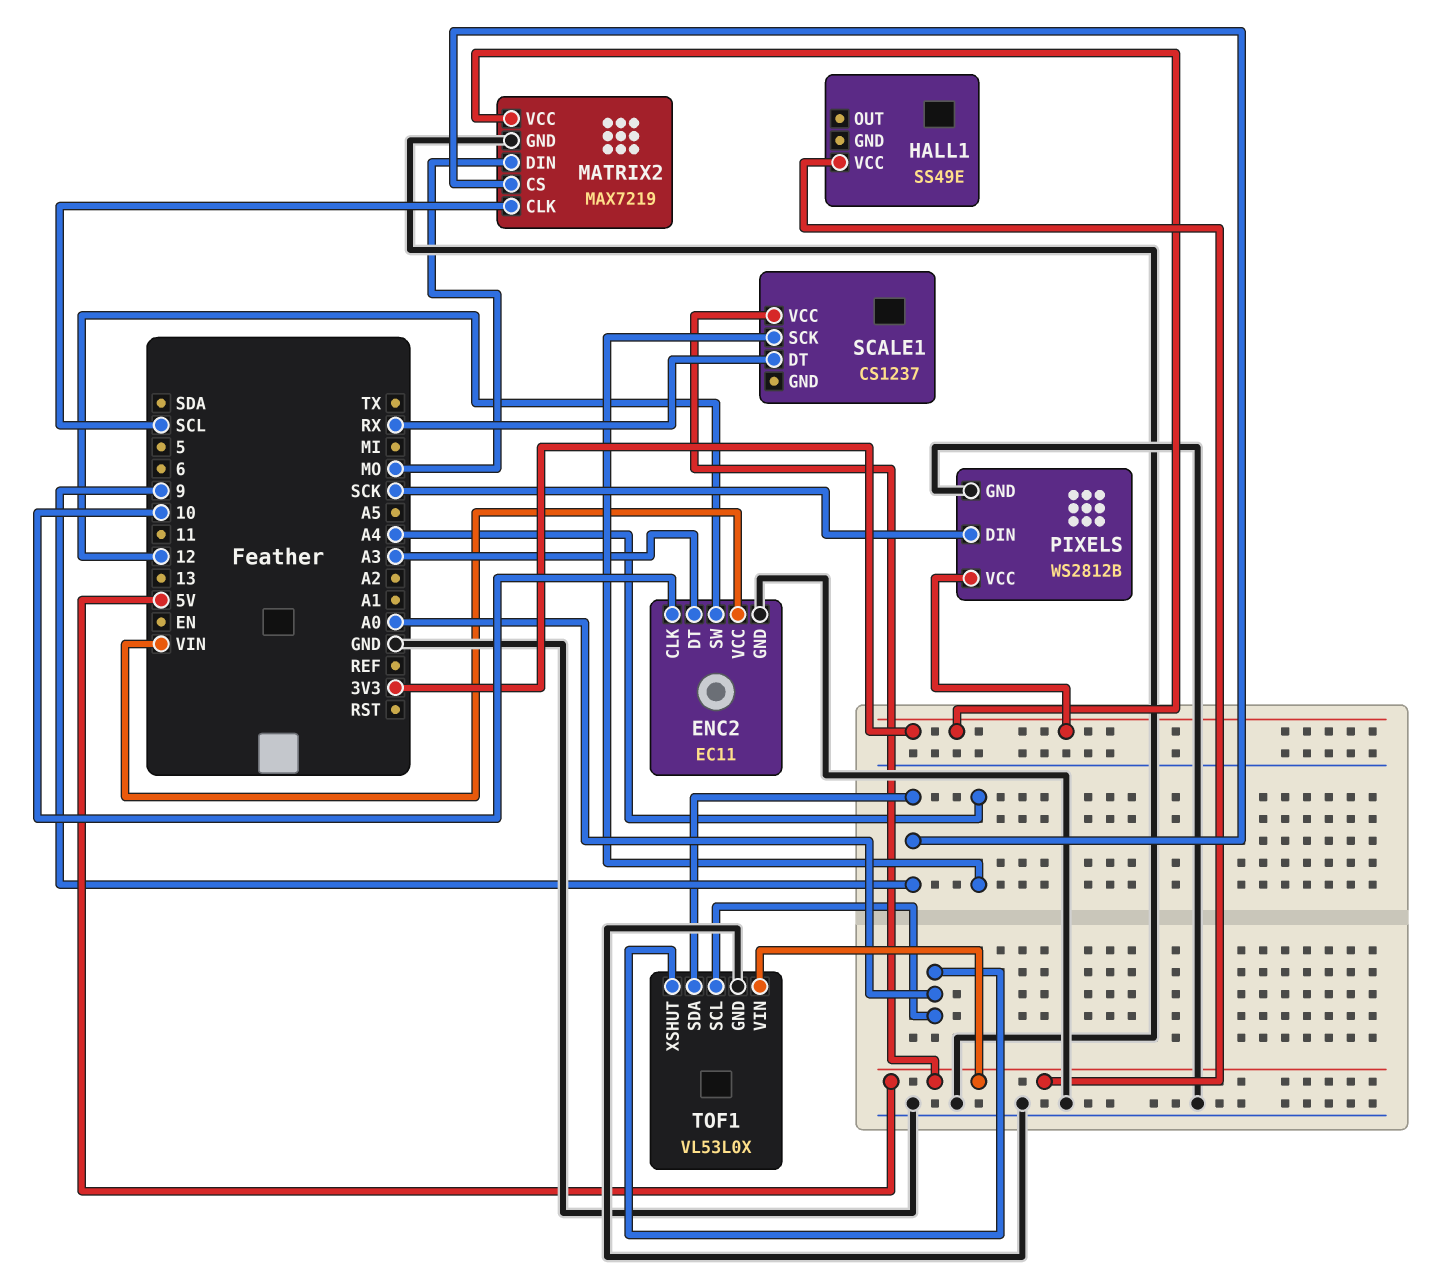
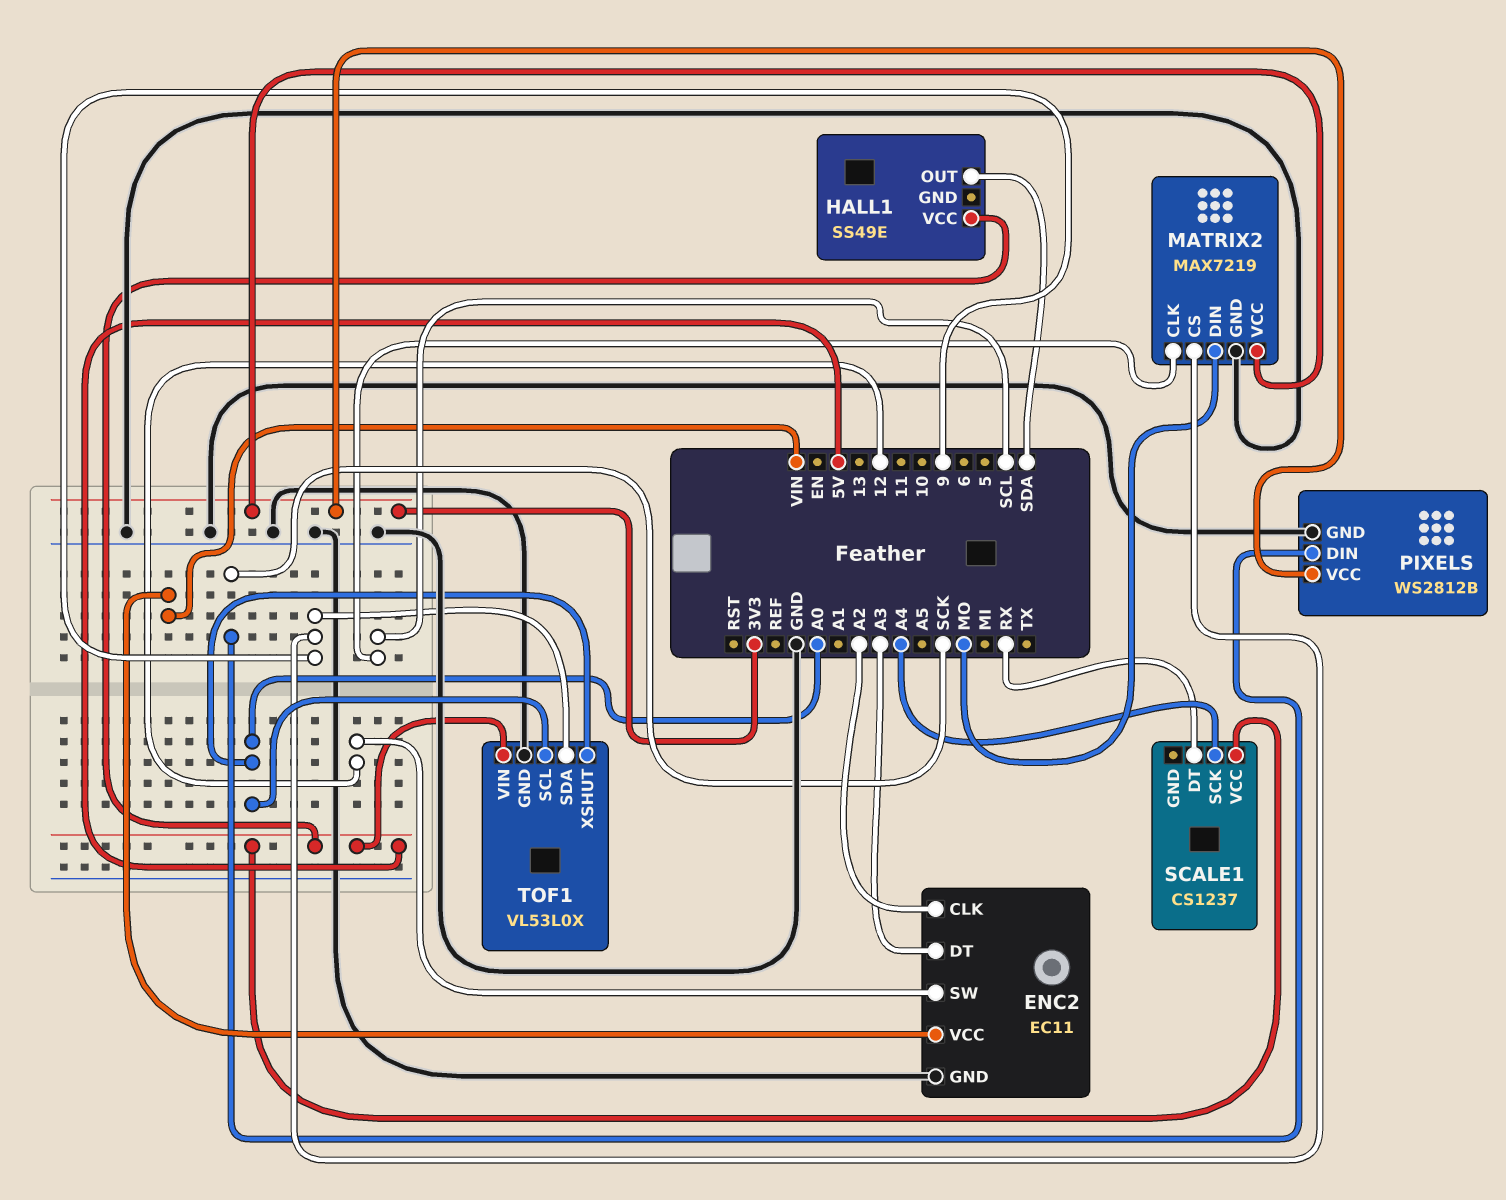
ENC2 pin CLK: 10 -> A2
HALL1 pin OUT: none -> SDA

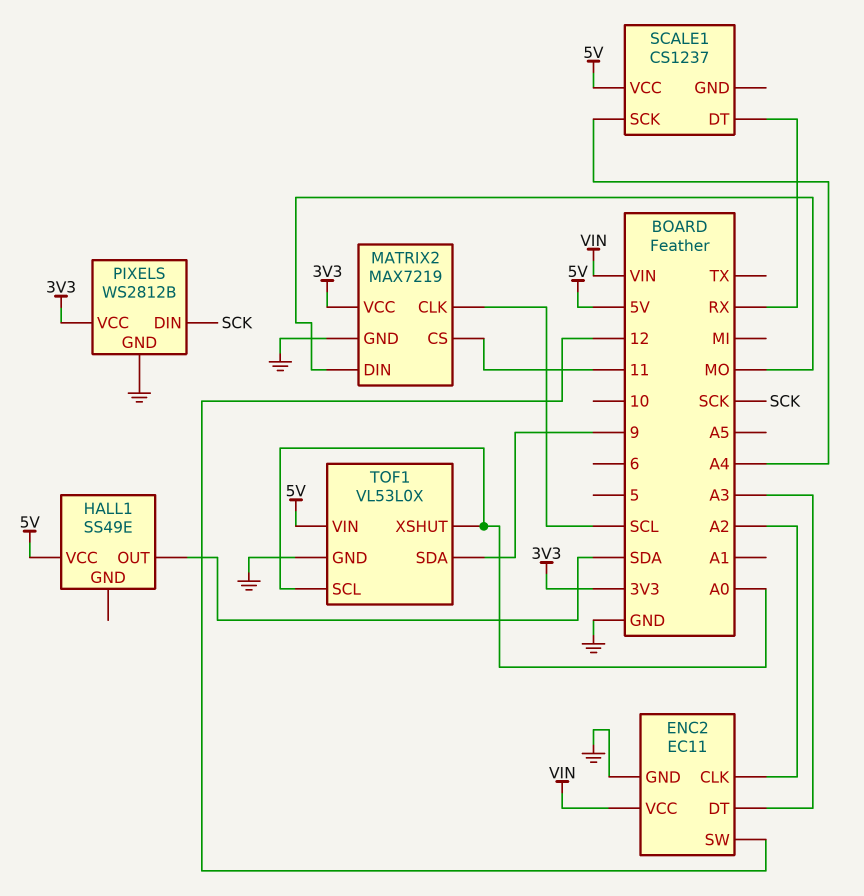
MATRIX2 pin CS: 9 -> 11

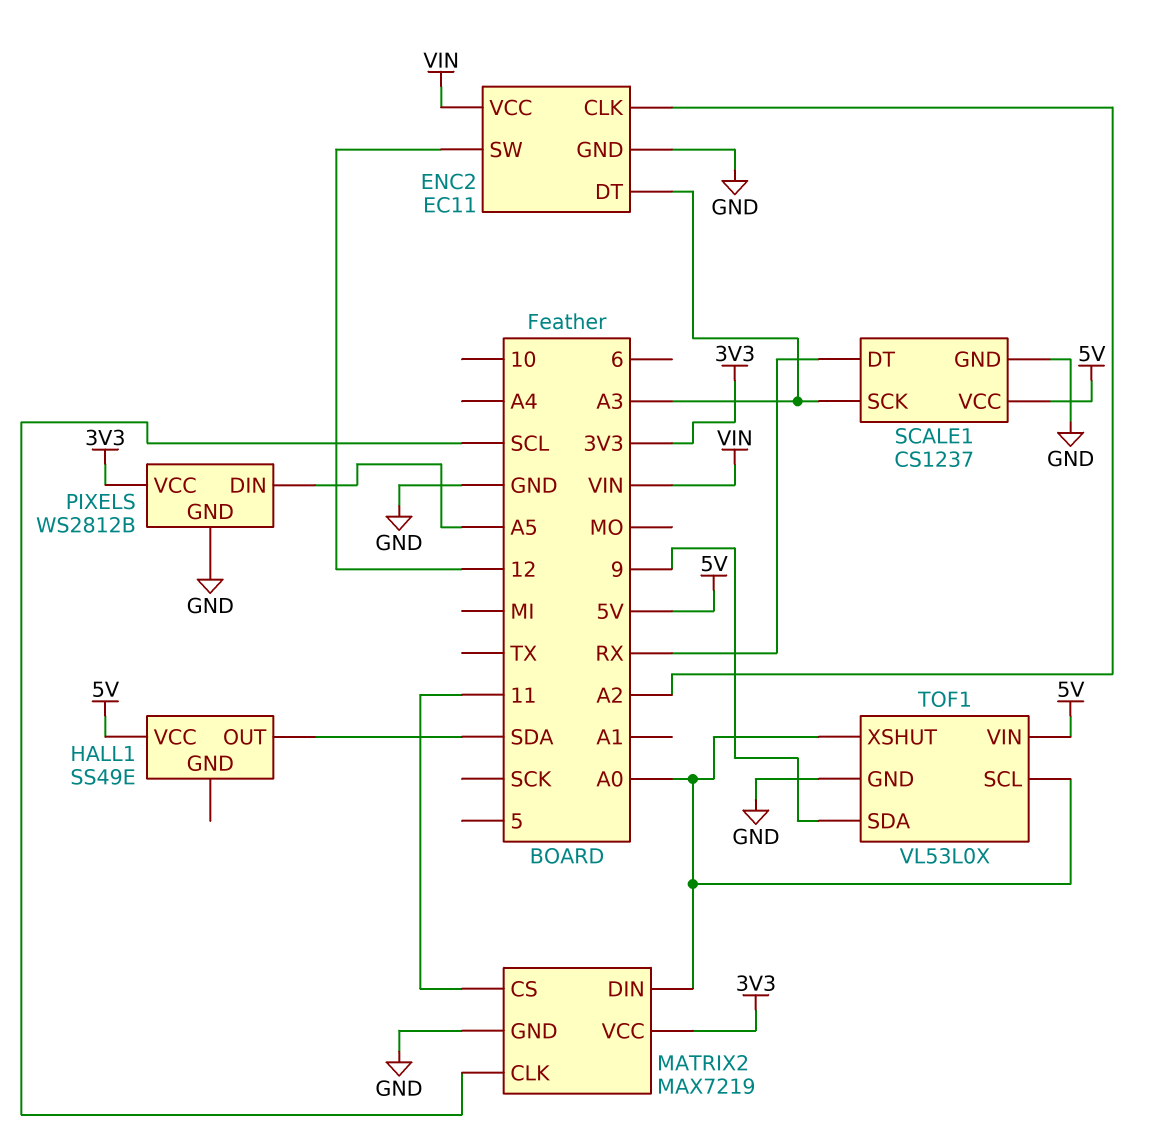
MATRIX2 pin DIN: MO -> A0
PIXELS pin DIN: SCK -> A5
SCALE1 pin GND: none -> GND
SCALE1 pin SCK: A4 -> A3

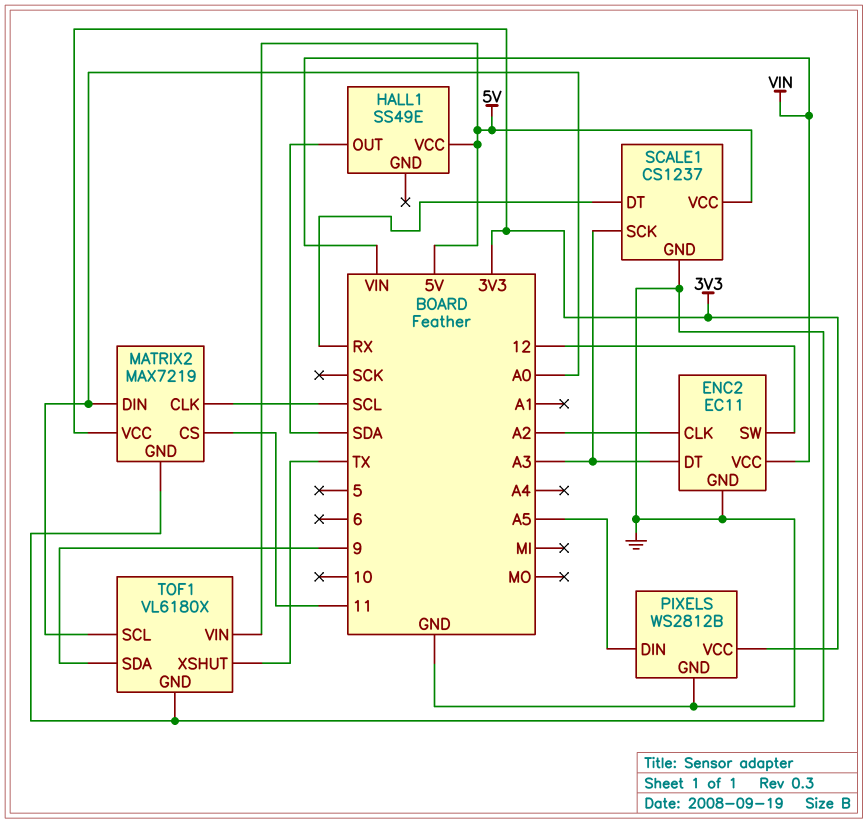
TOF1: VL53L0X -> VL6180X
TOF1 pin XSHUT: A0 -> TX

